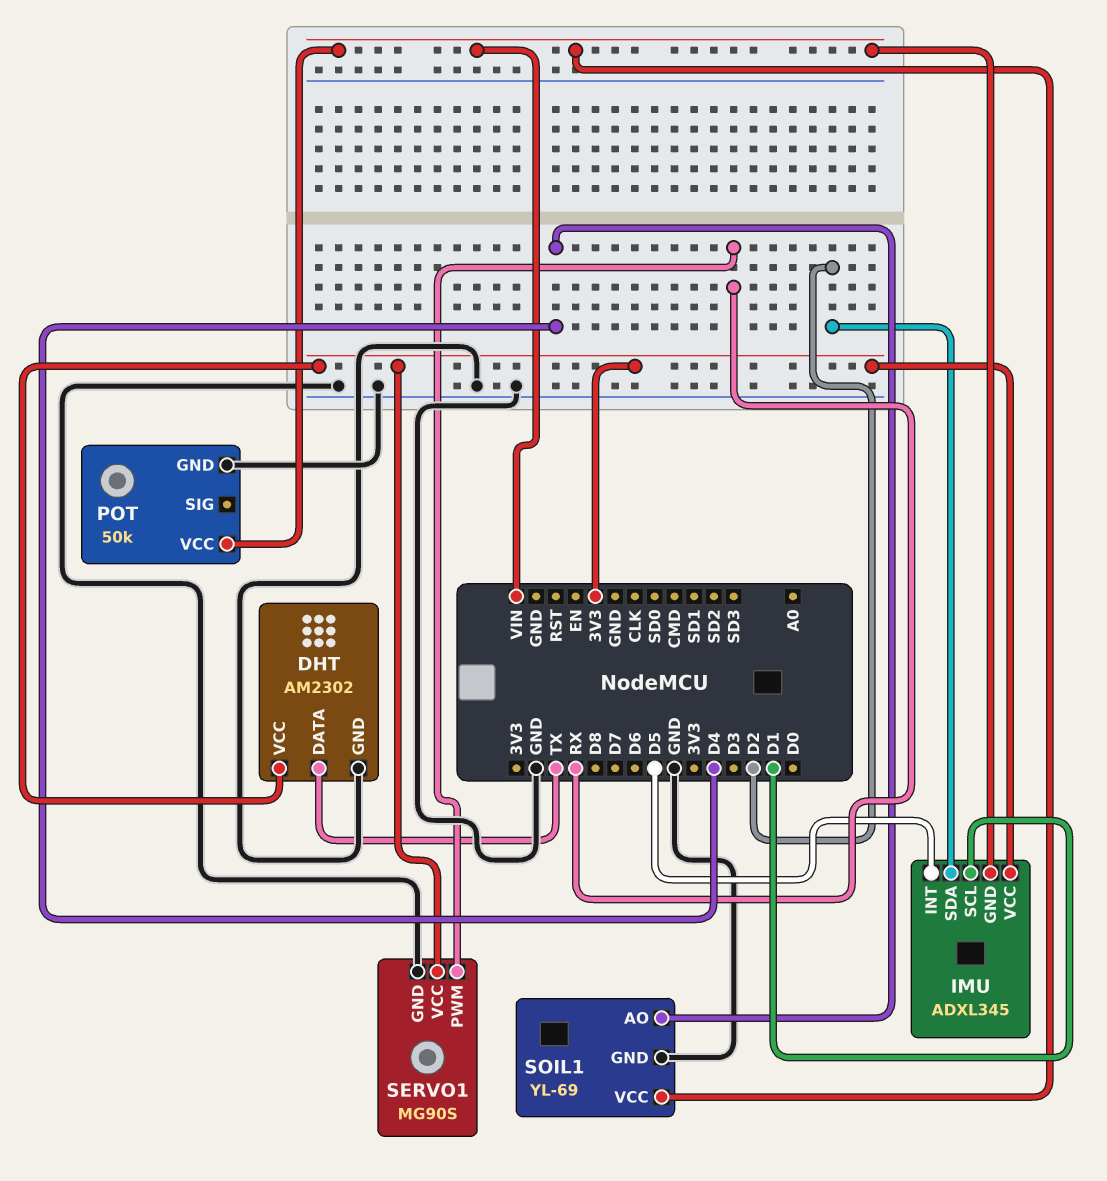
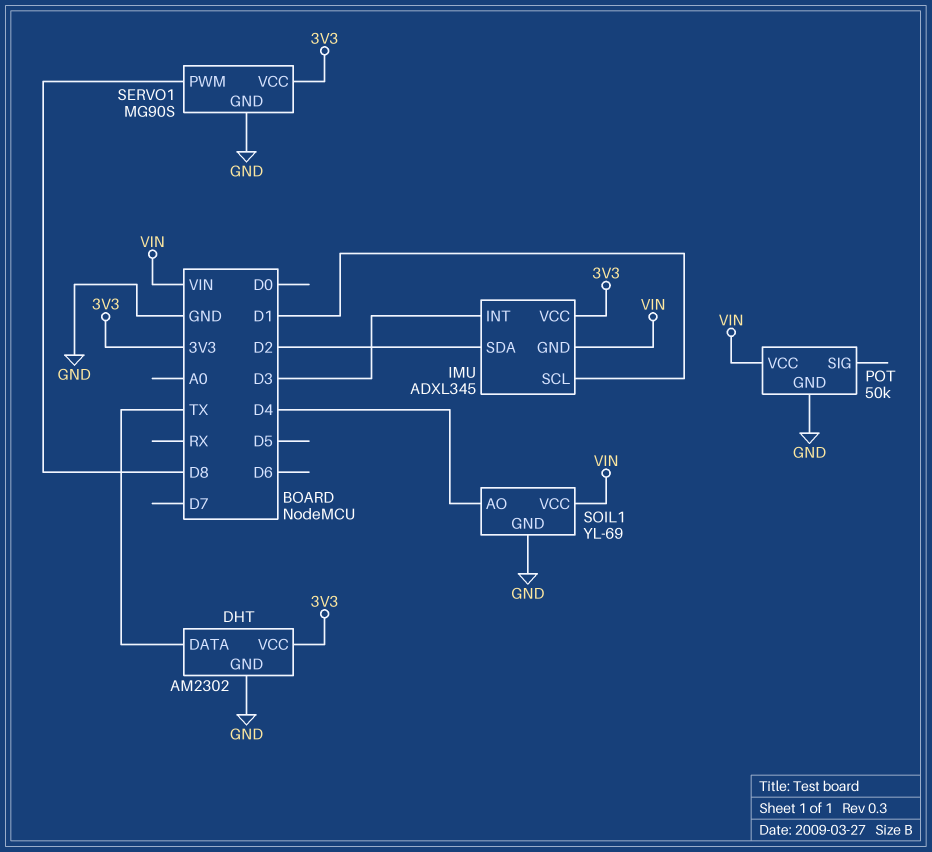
IMU pin INT: D5 -> D3
SERVO1 pin PWM: RX -> D8

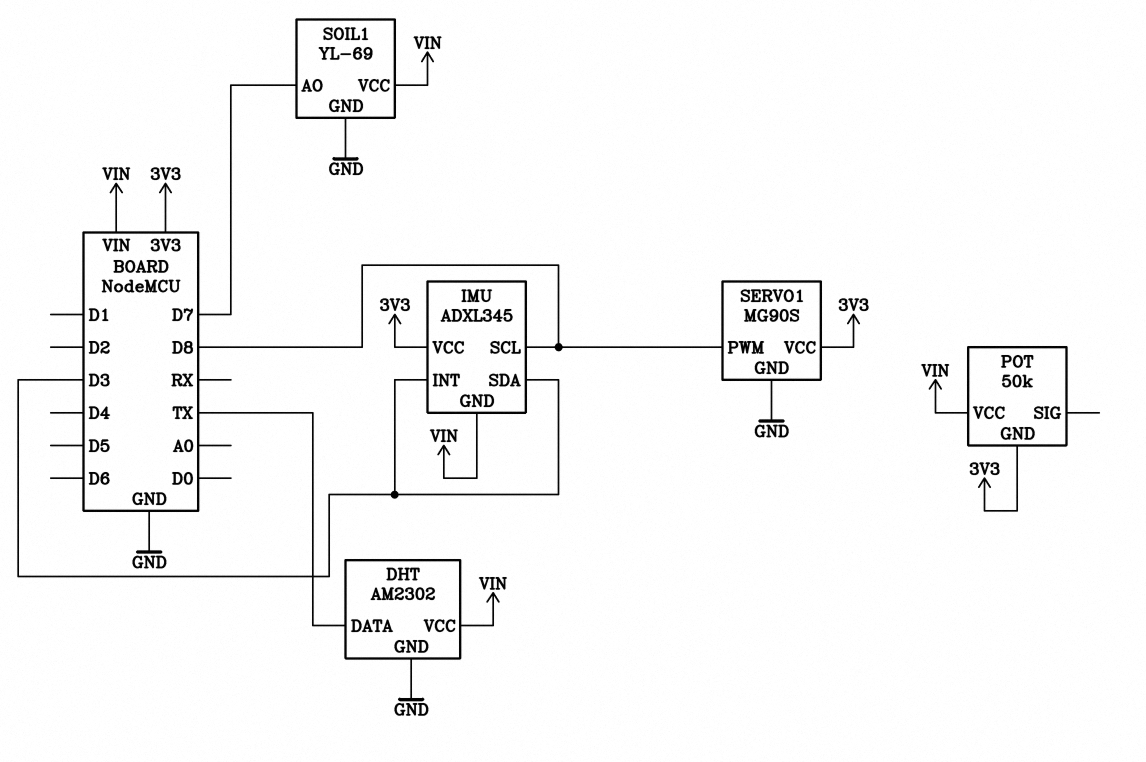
DHT pin VCC: 3V3 -> VIN
IMU pin SCL: D1 -> D8
IMU pin SDA: D2 -> D3
POT pin GND: GND -> 3V3
SOIL1 pin AO: D4 -> D7

